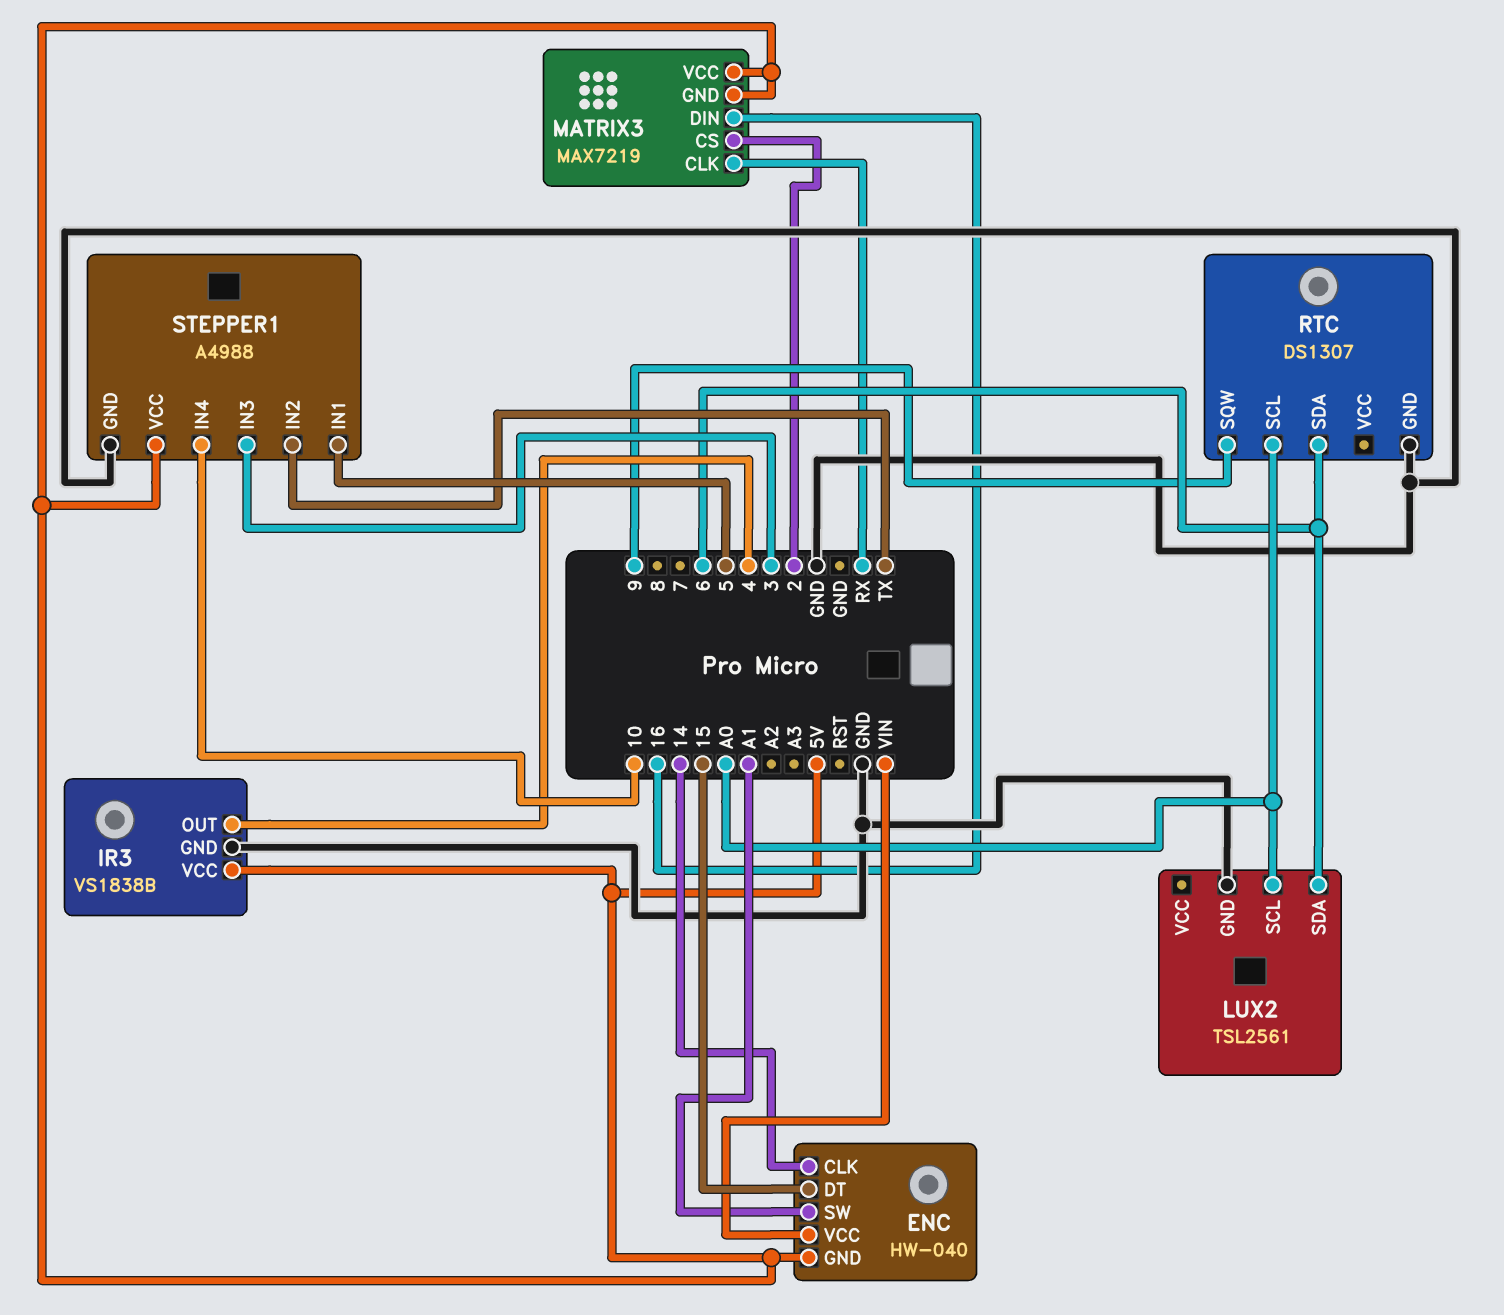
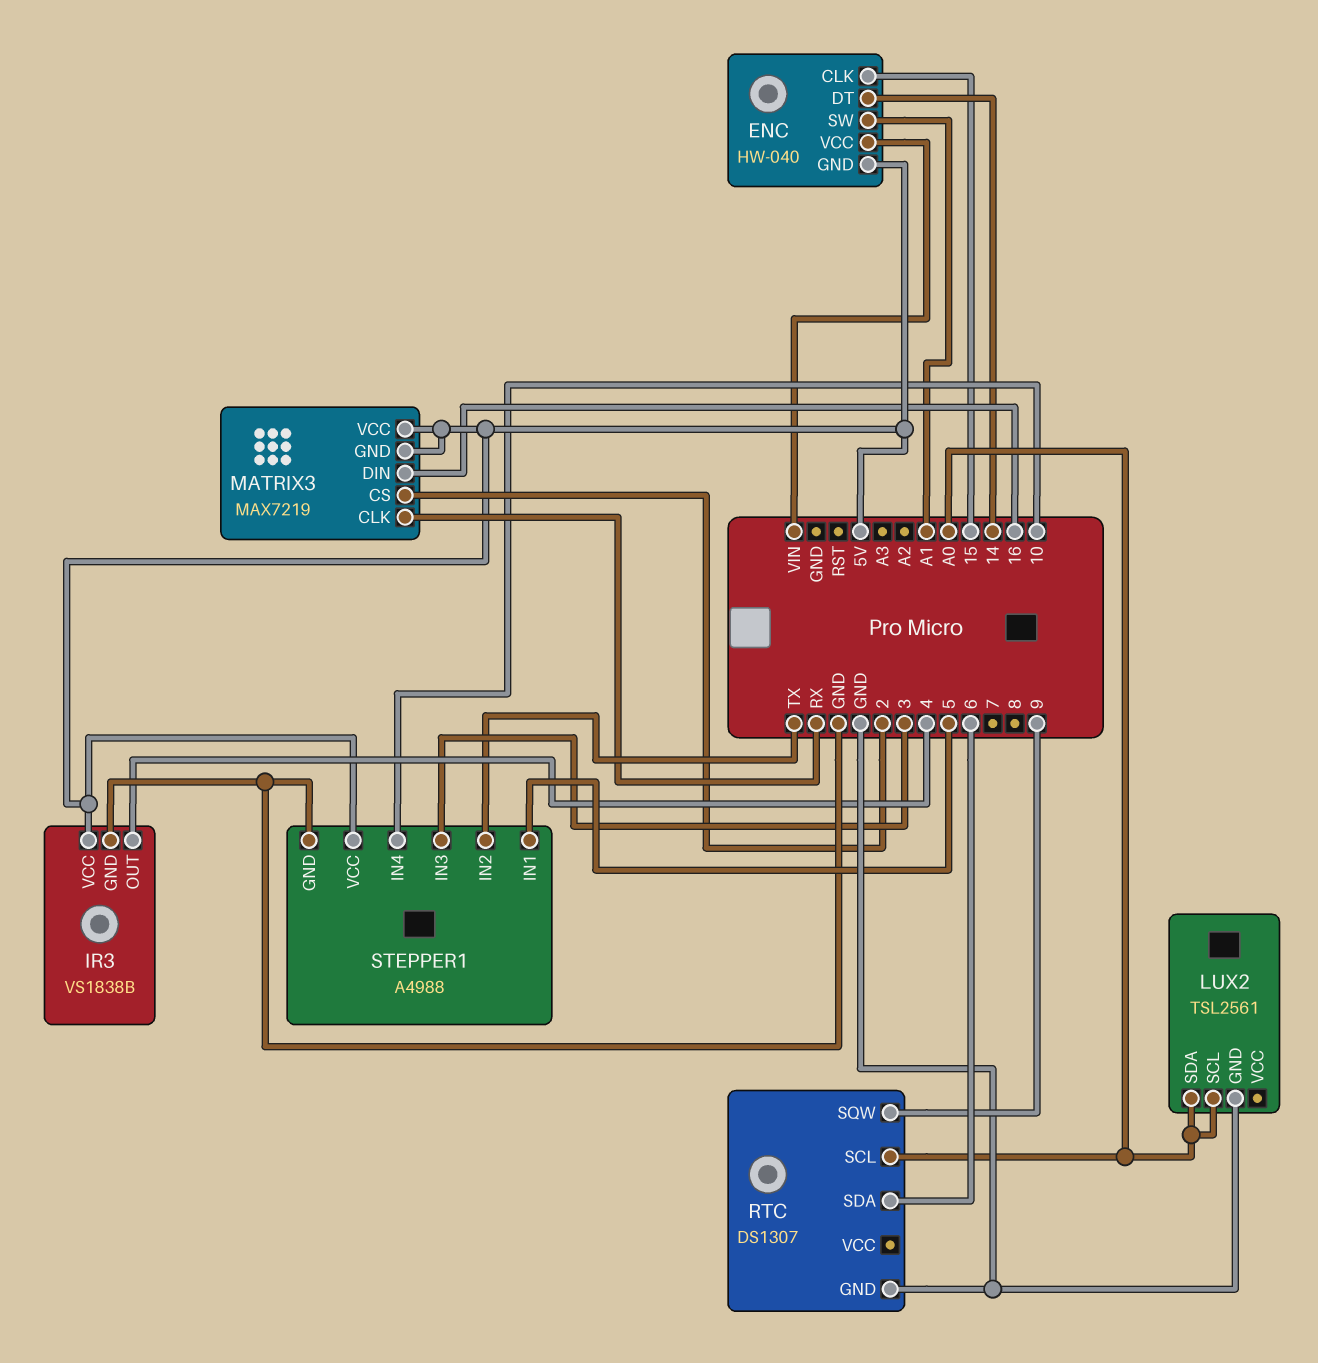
ENC pin CLK: 14 -> 15
ENC pin DT: 15 -> 14
LUX2 pin SDA: 6 -> A0

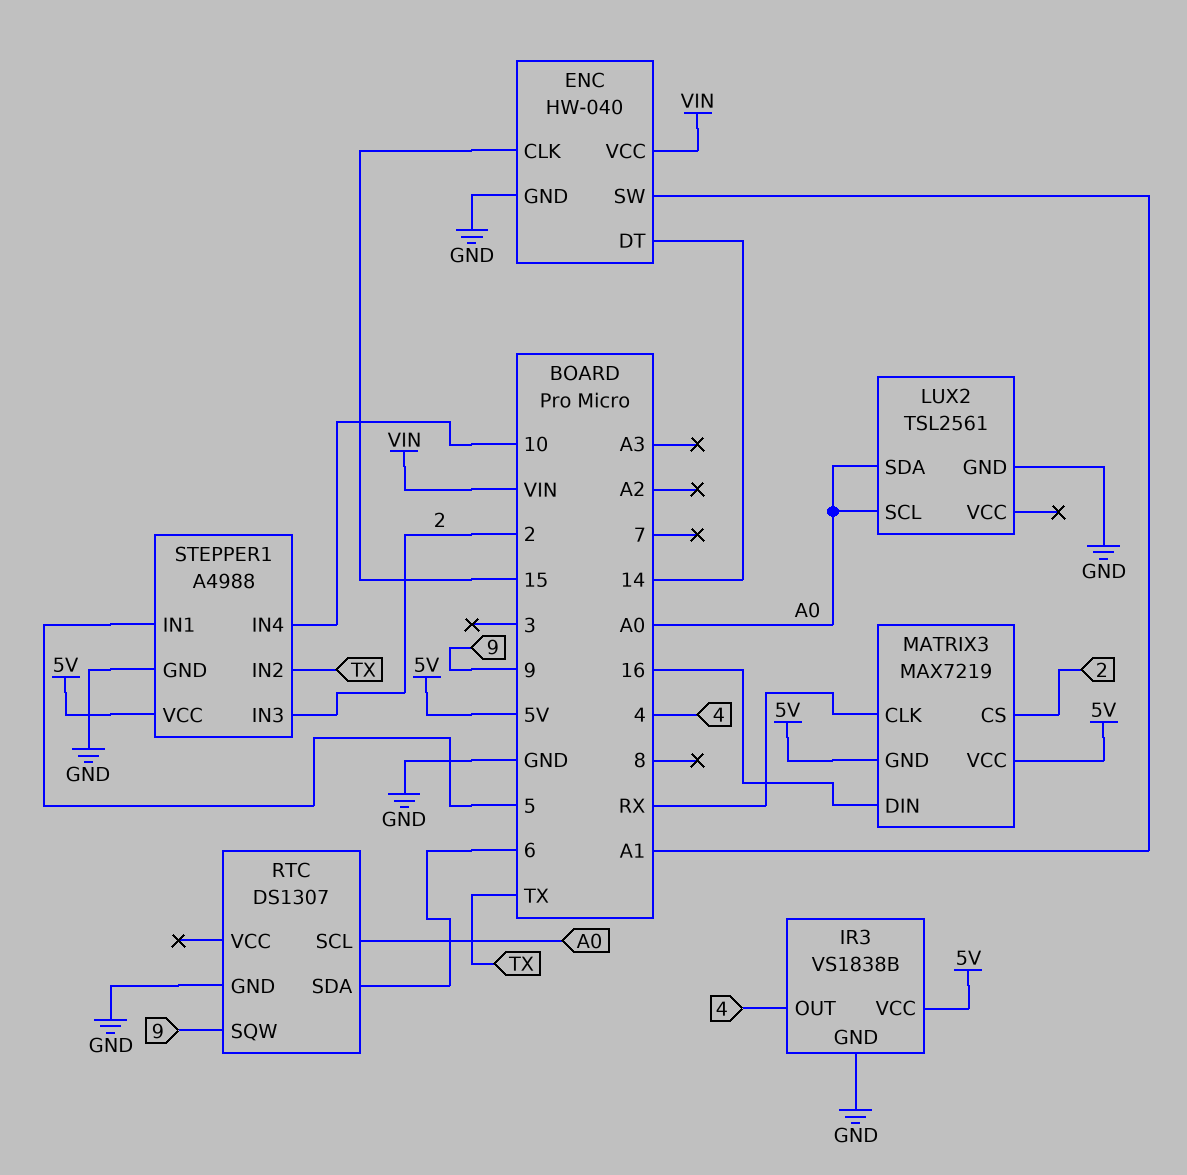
ENC pin GND: 5V -> GND
STEPPER1 pin IN3: 3 -> 2

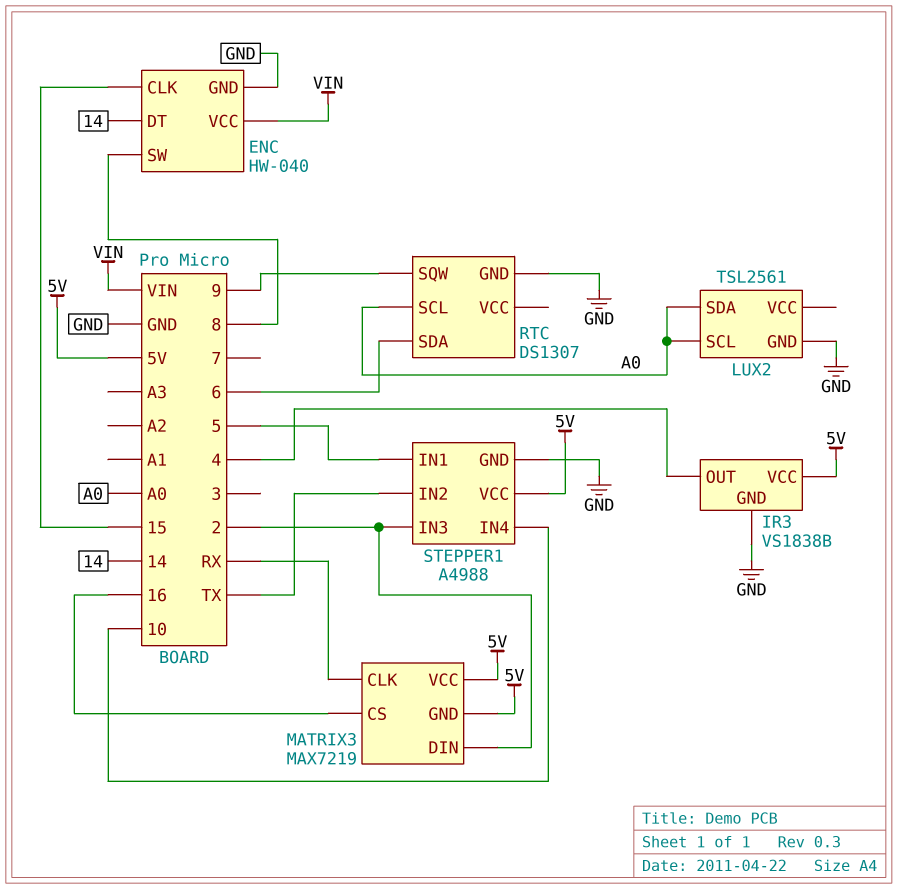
ENC pin SW: A1 -> 8
MATRIX3 pin CS: 2 -> 16
MATRIX3 pin DIN: 16 -> 2

